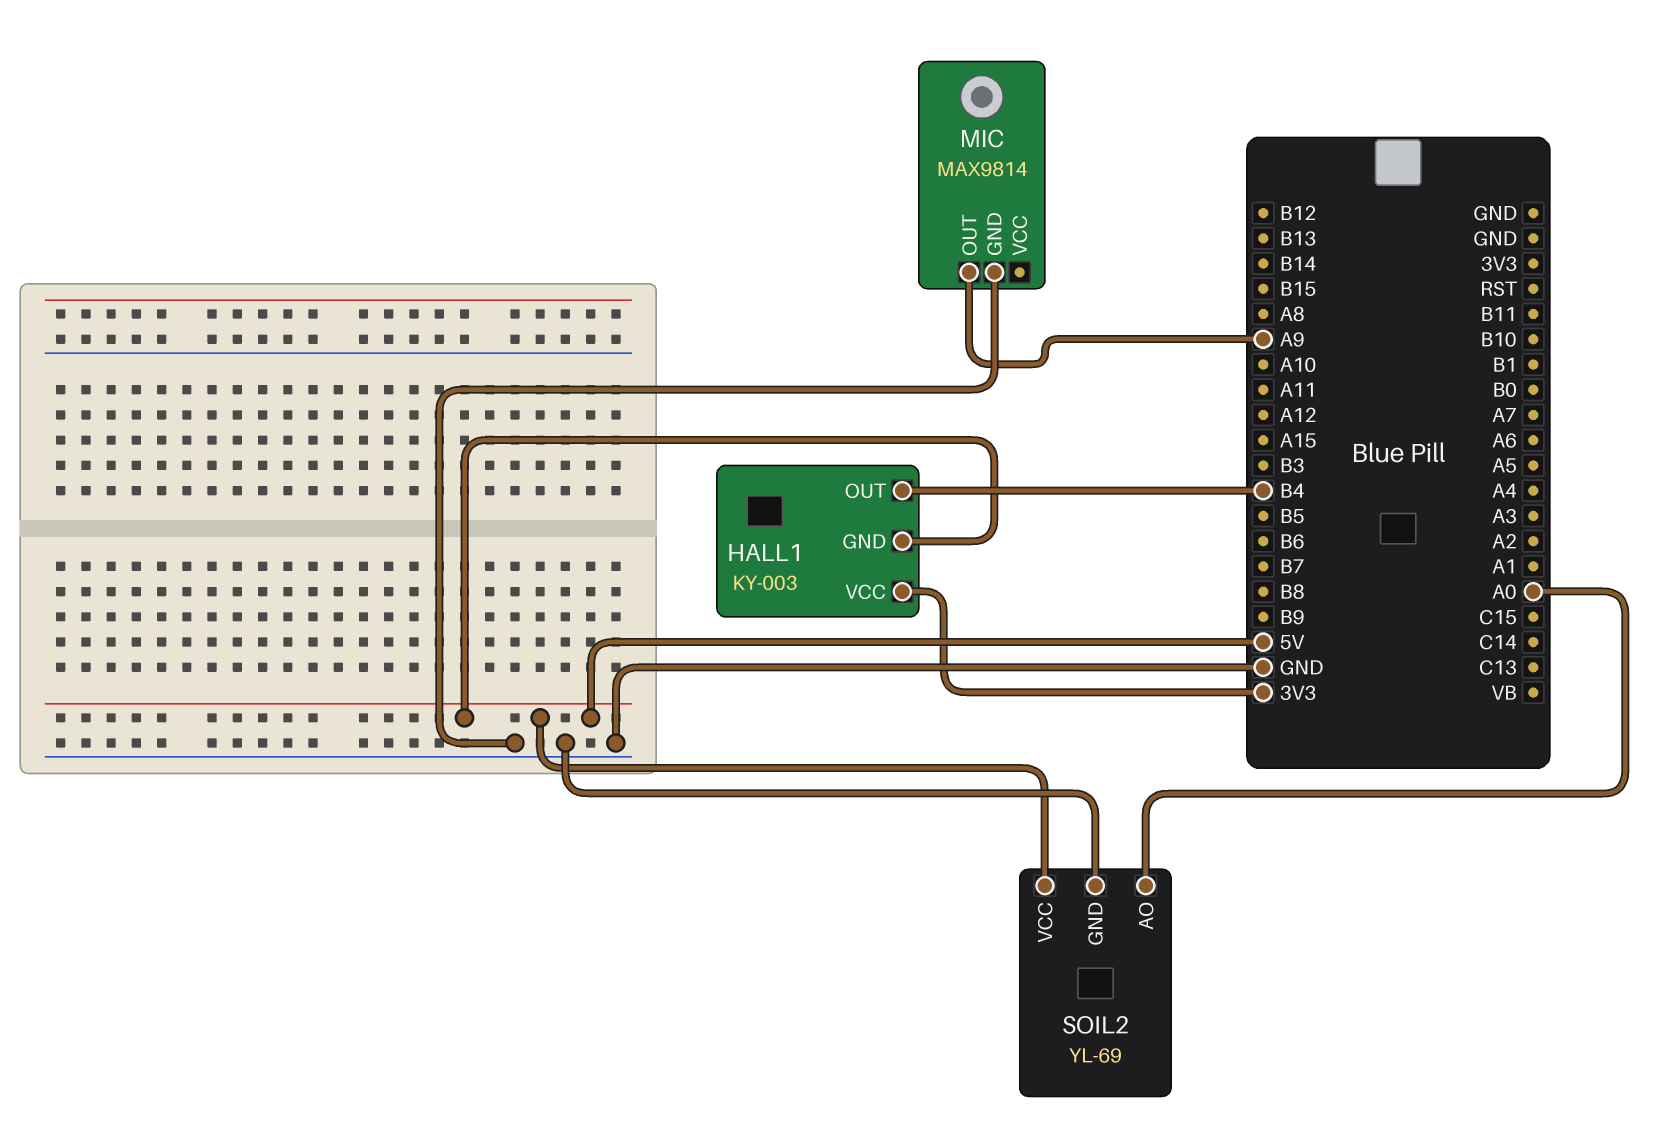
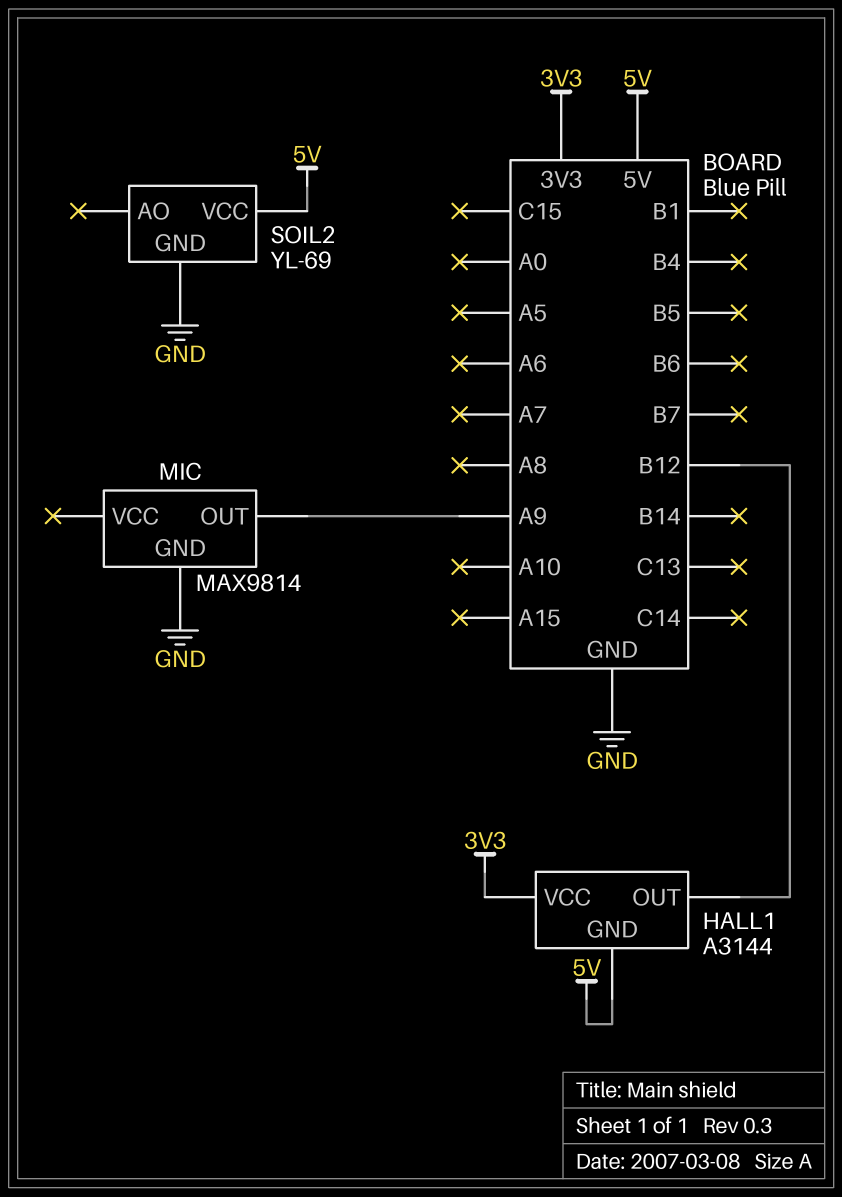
HALL1: KY-003 -> A3144
HALL1 pin OUT: B4 -> B12
SOIL2 pin AO: A0 -> none

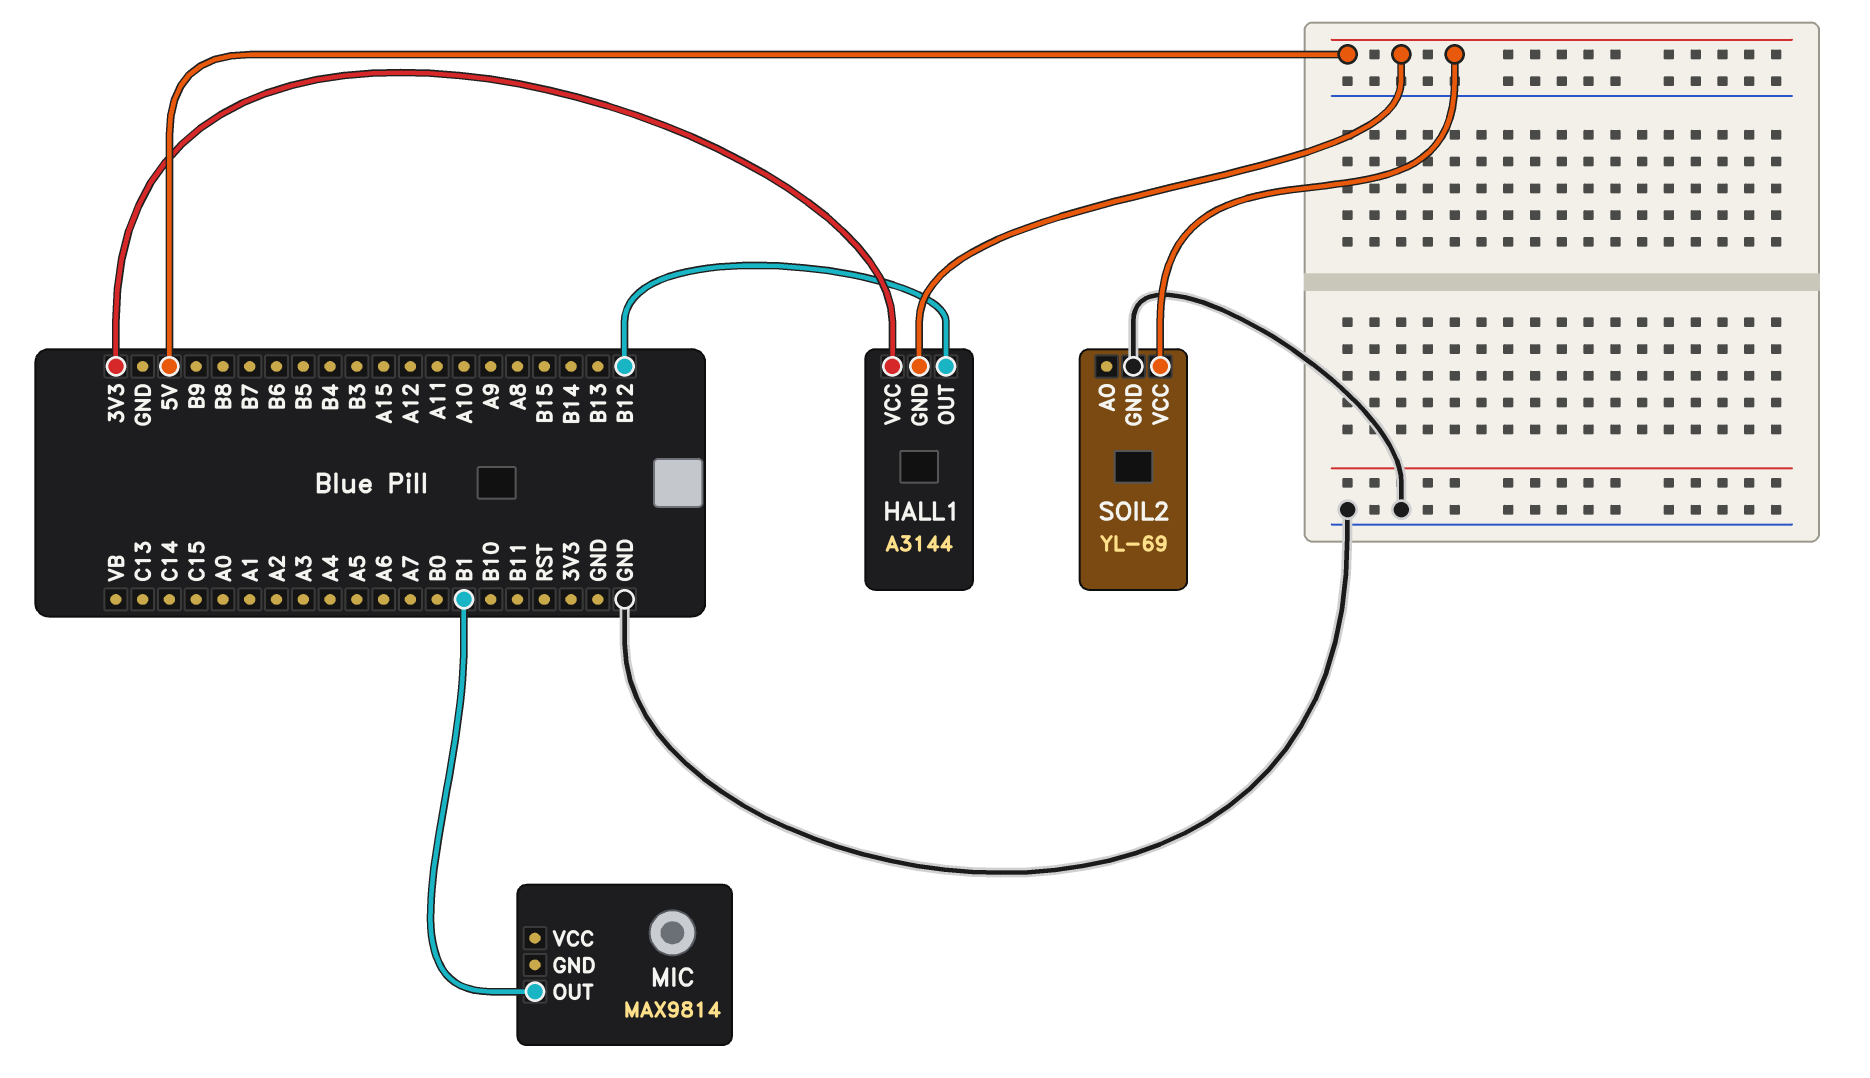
MIC pin GND: GND -> none
MIC pin OUT: A9 -> B1

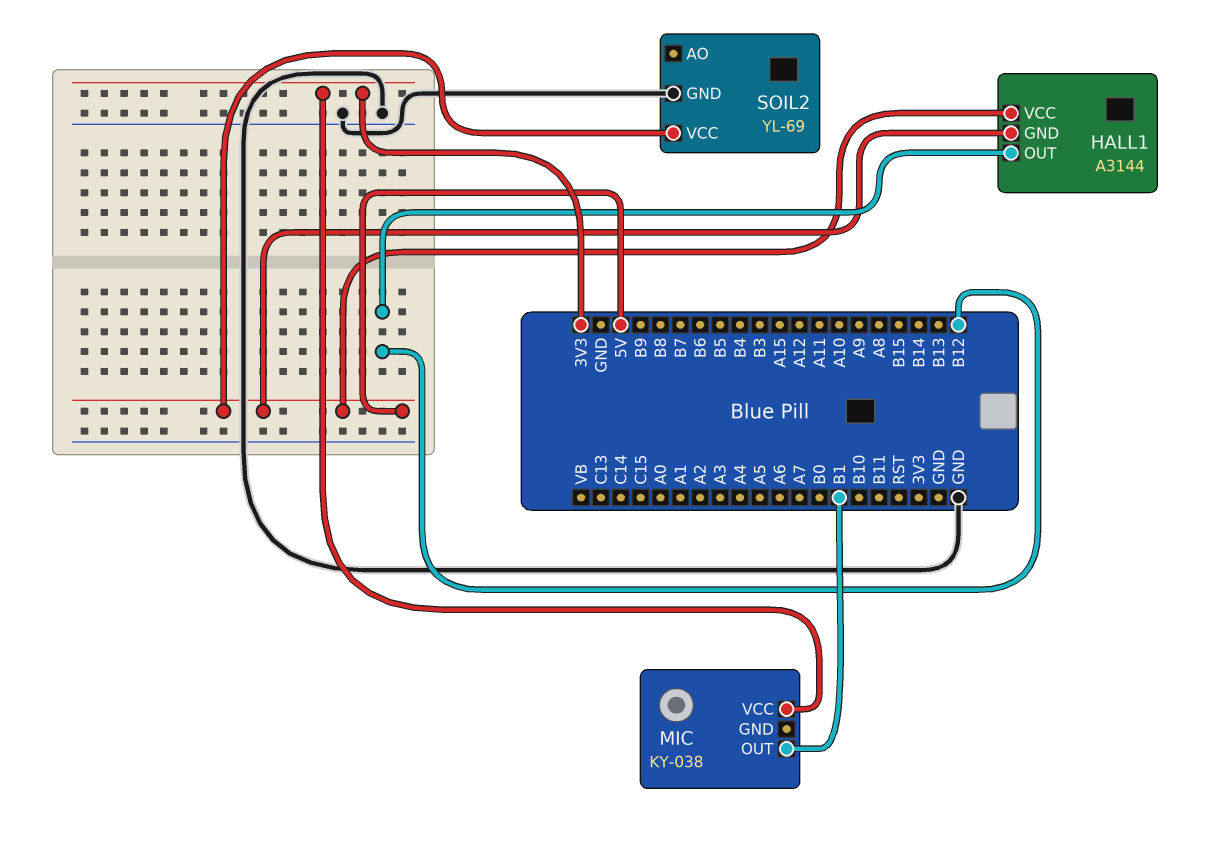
HALL1 pin VCC: 3V3 -> 5V
MIC: MAX9814 -> KY-038
MIC pin VCC: none -> 3V3

